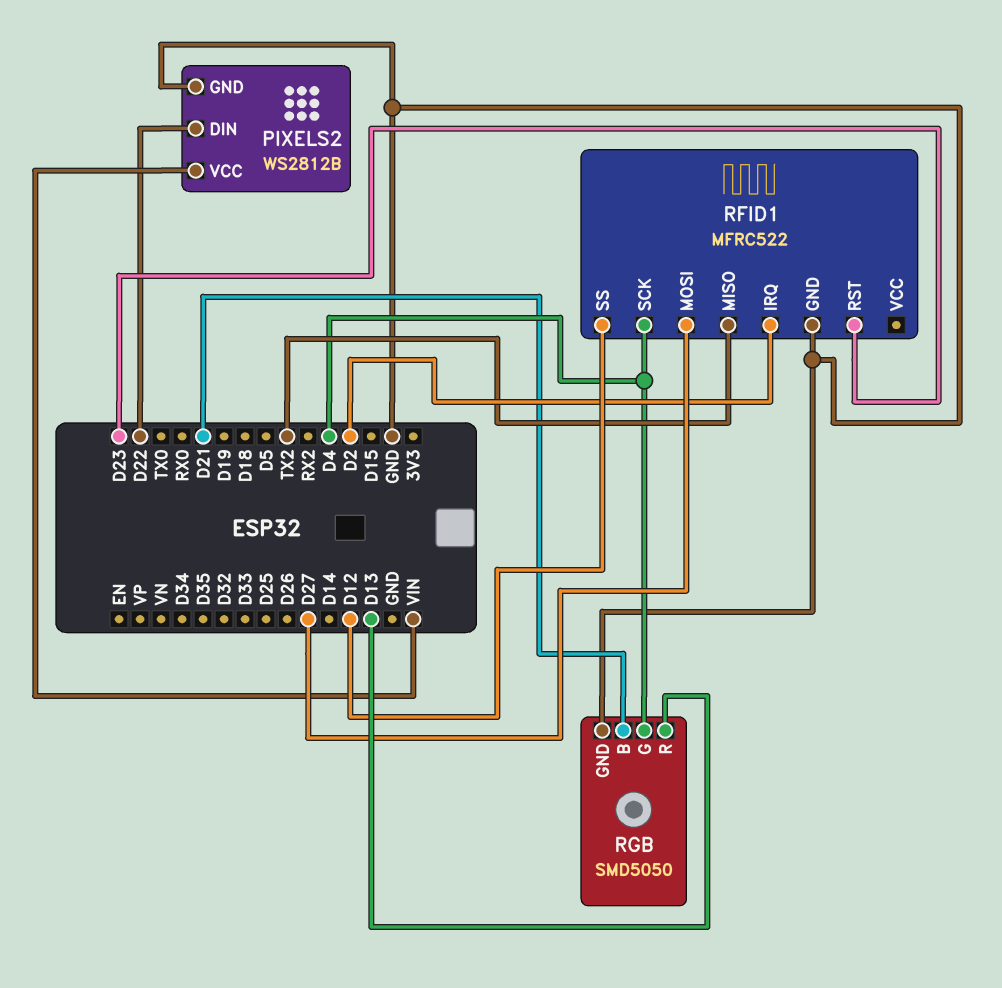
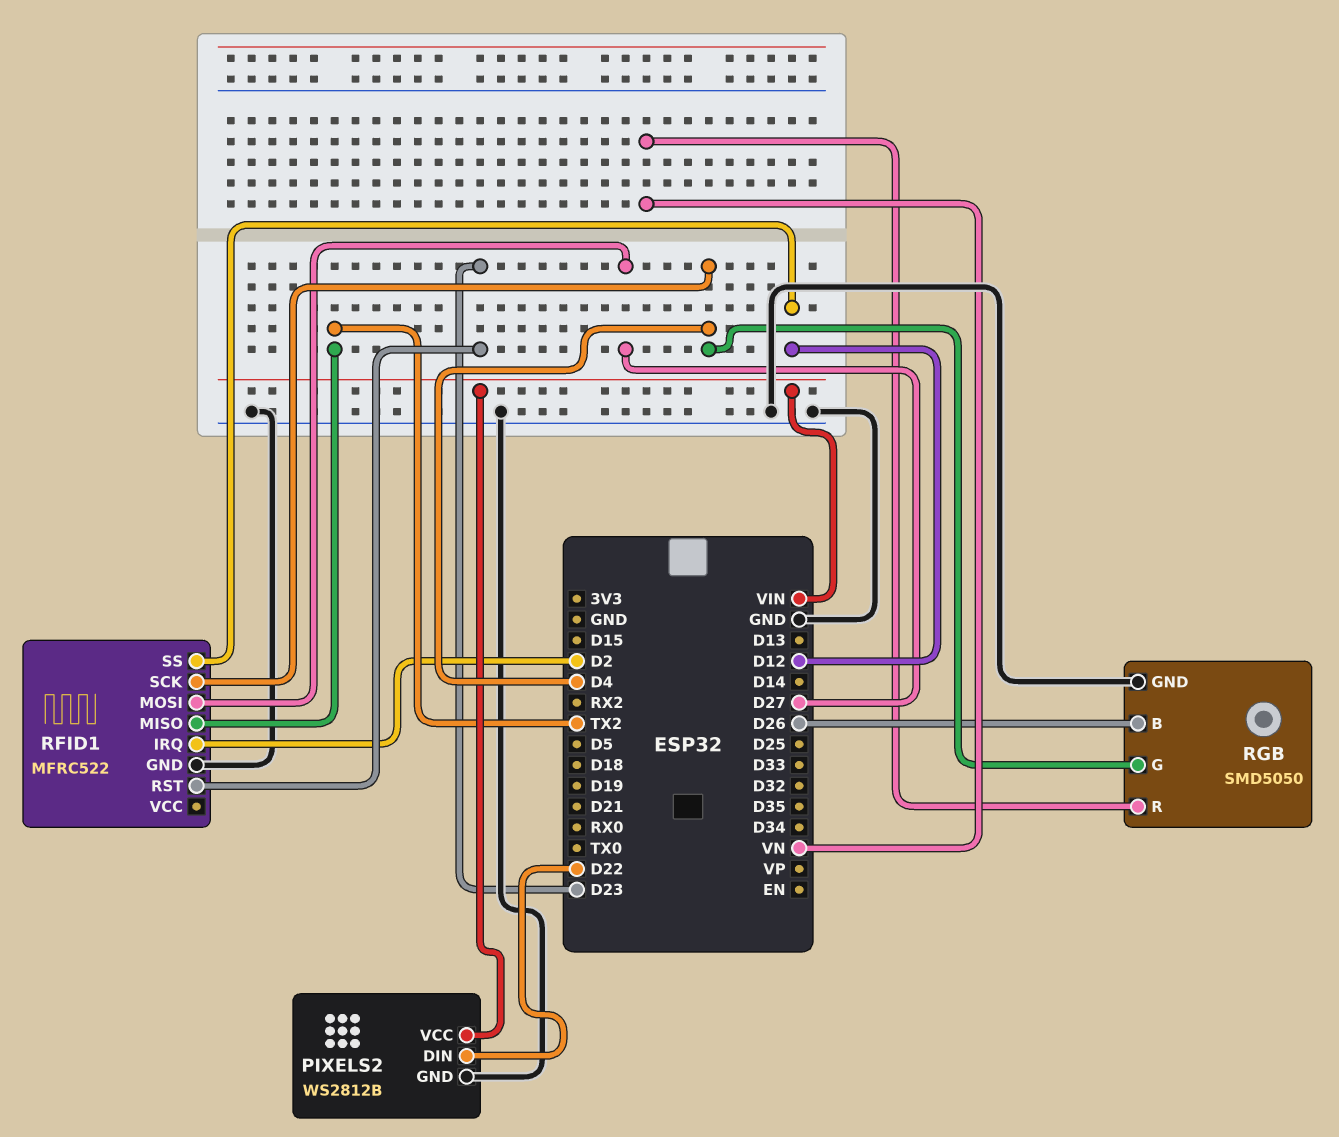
RGB pin B: D21 -> D26
RGB pin R: D13 -> VN

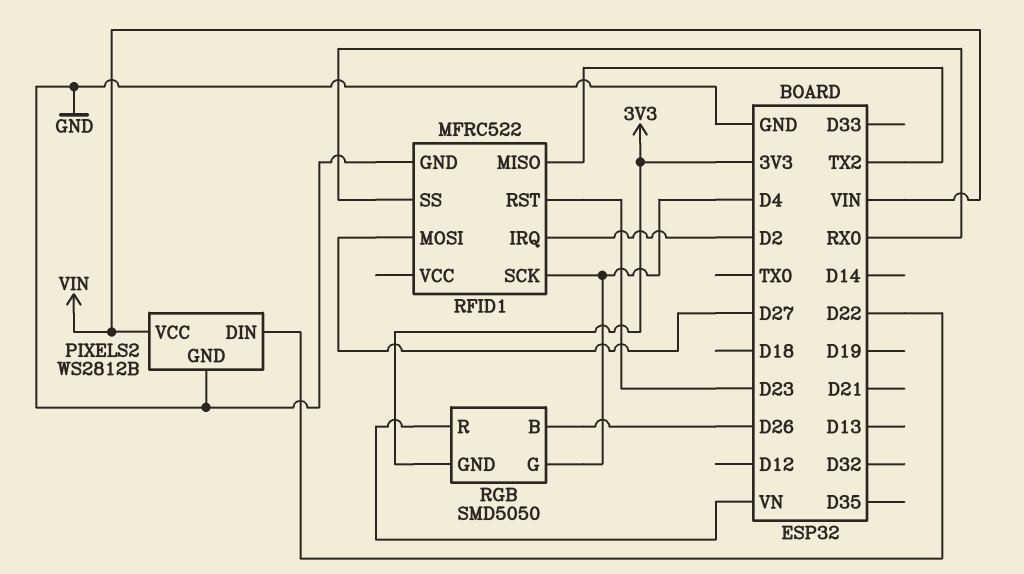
RFID1 pin SS: D12 -> RX0
RGB pin GND: GND -> 3V3

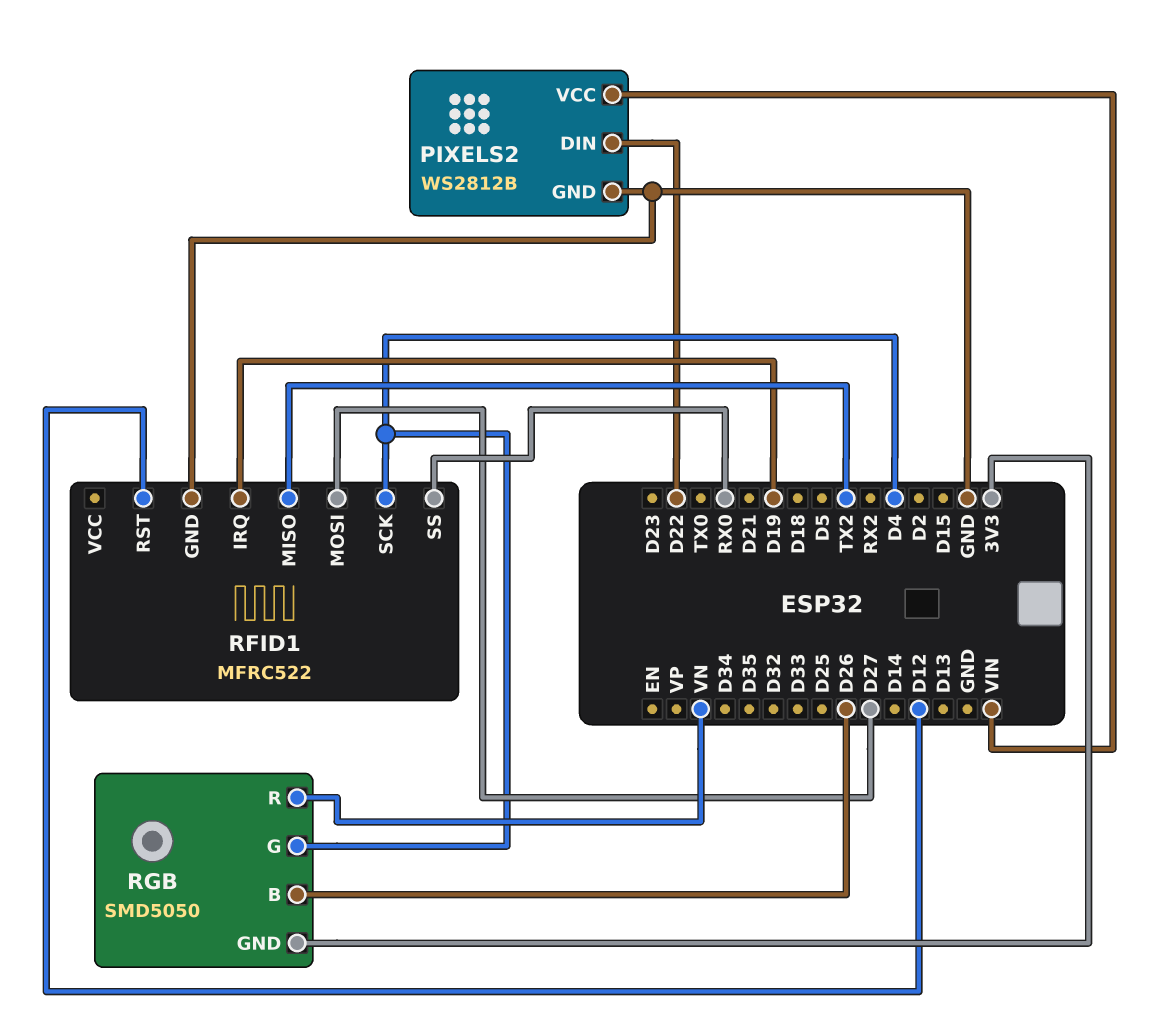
RFID1 pin IRQ: D2 -> D19
RFID1 pin RST: D23 -> D12

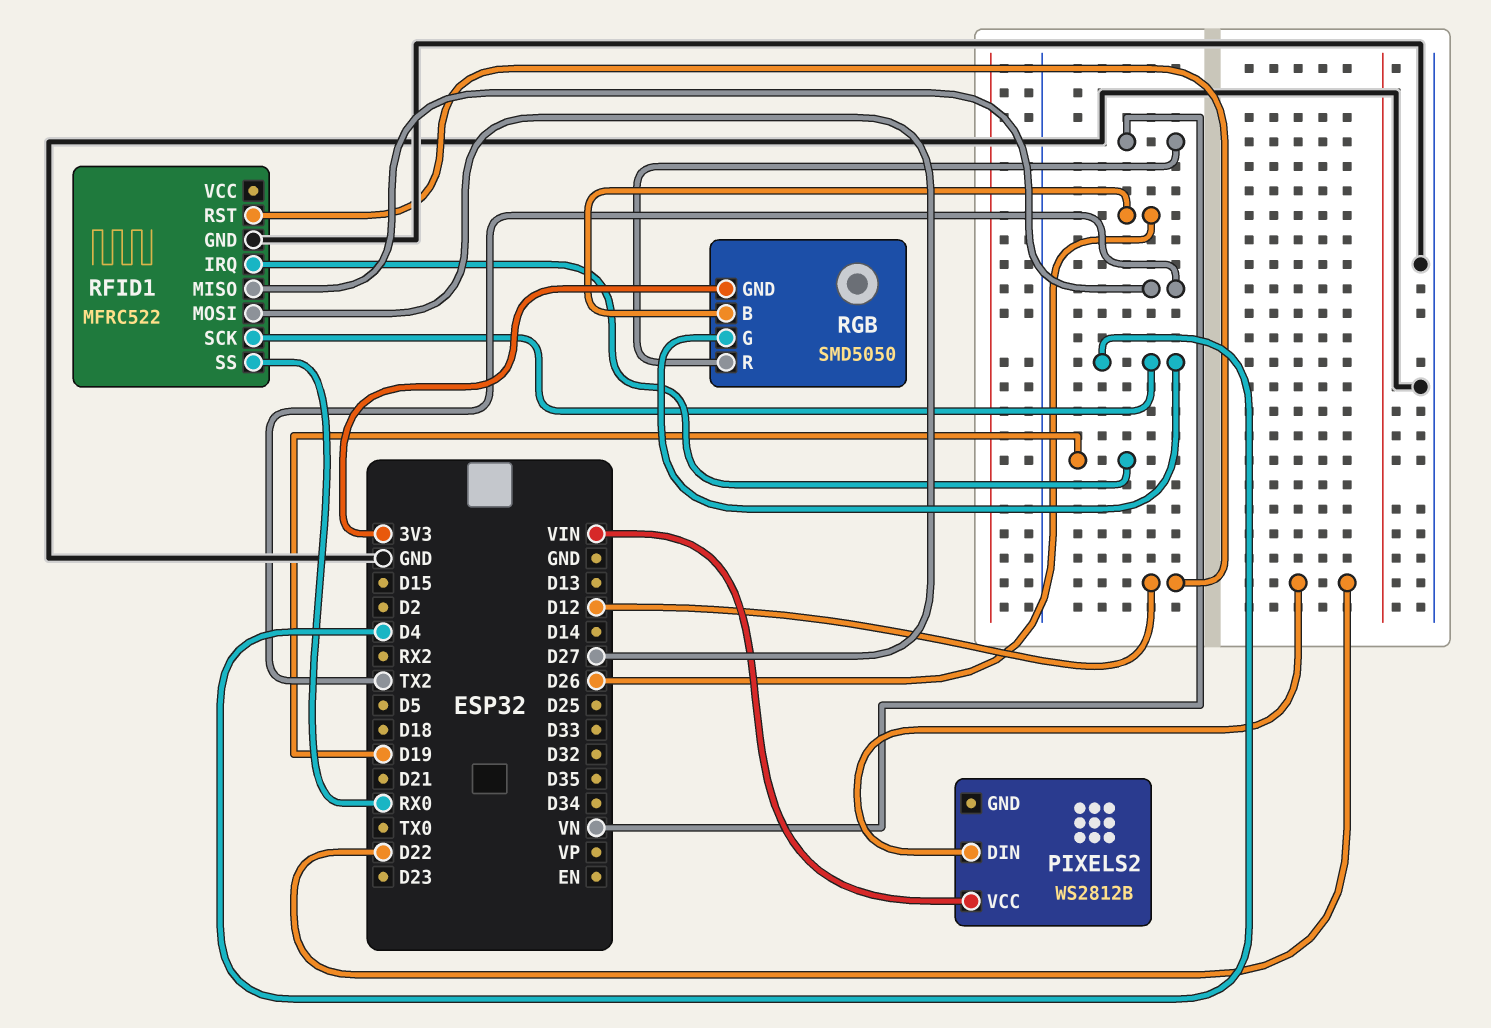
PIXELS2 pin GND: GND -> none

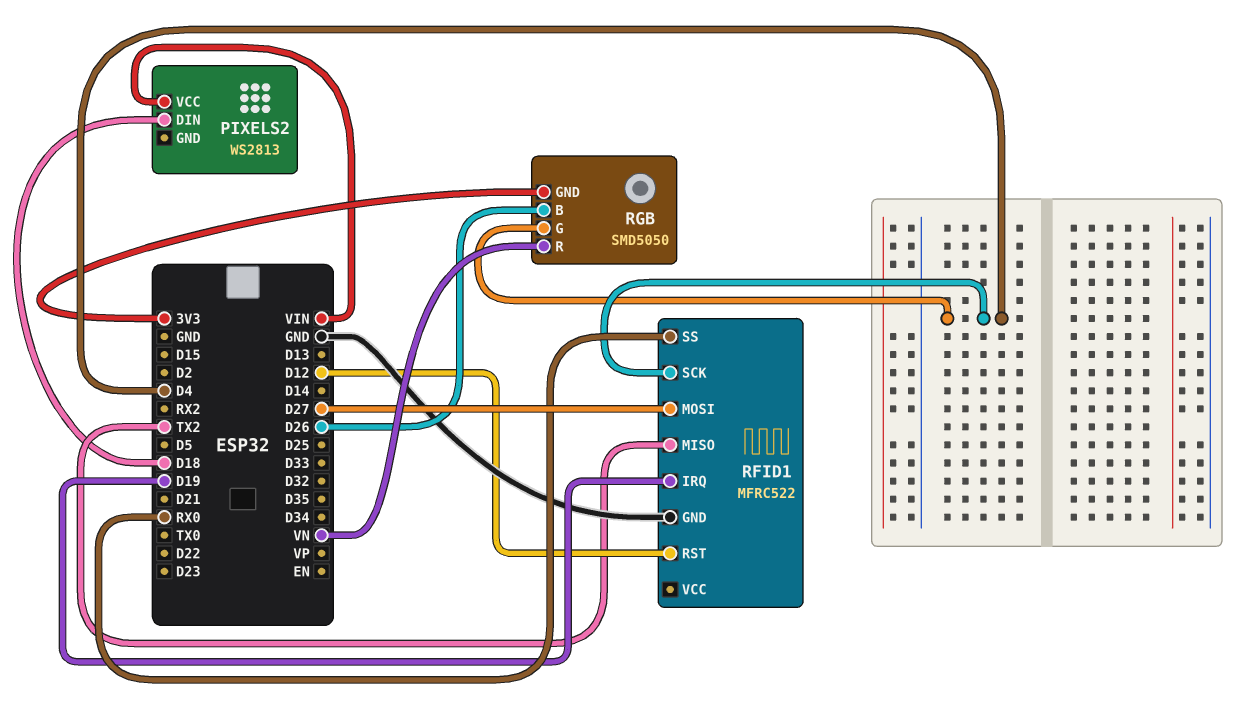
PIXELS2: WS2812B -> WS2813
PIXELS2 pin DIN: D22 -> D18

